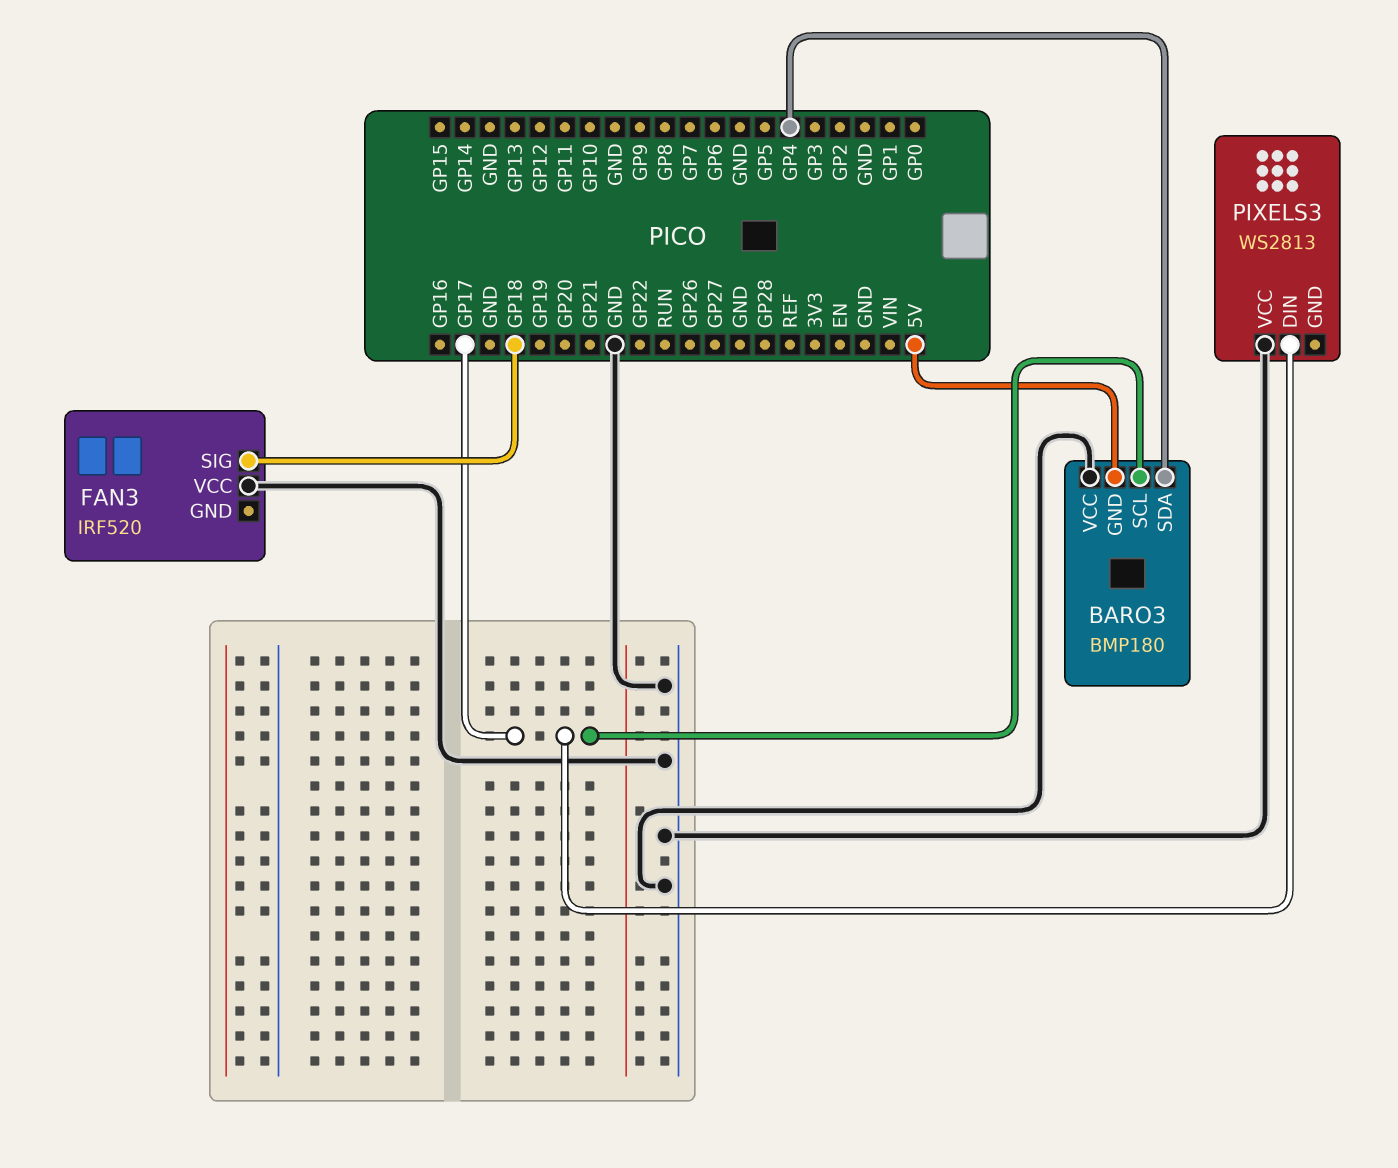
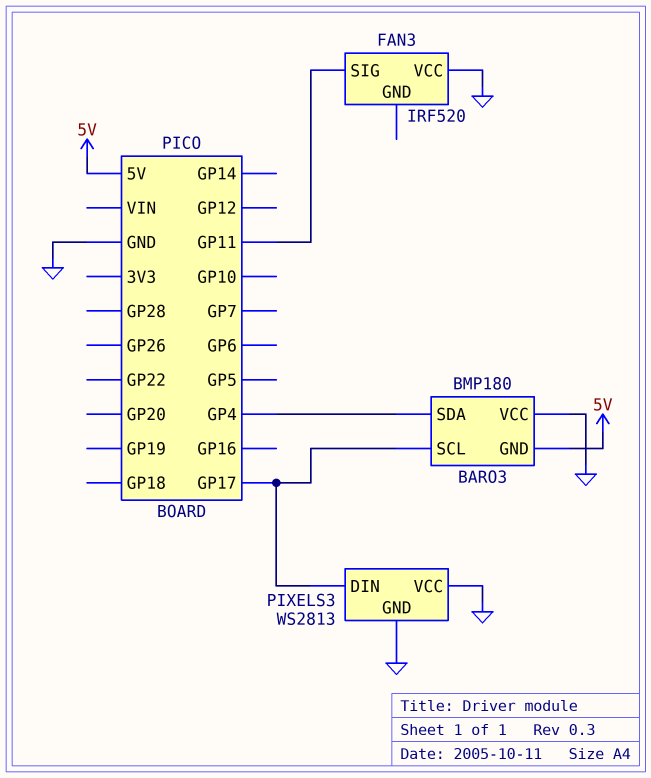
FAN3 pin SIG: GP18 -> GP11
PIXELS3 pin GND: none -> GND

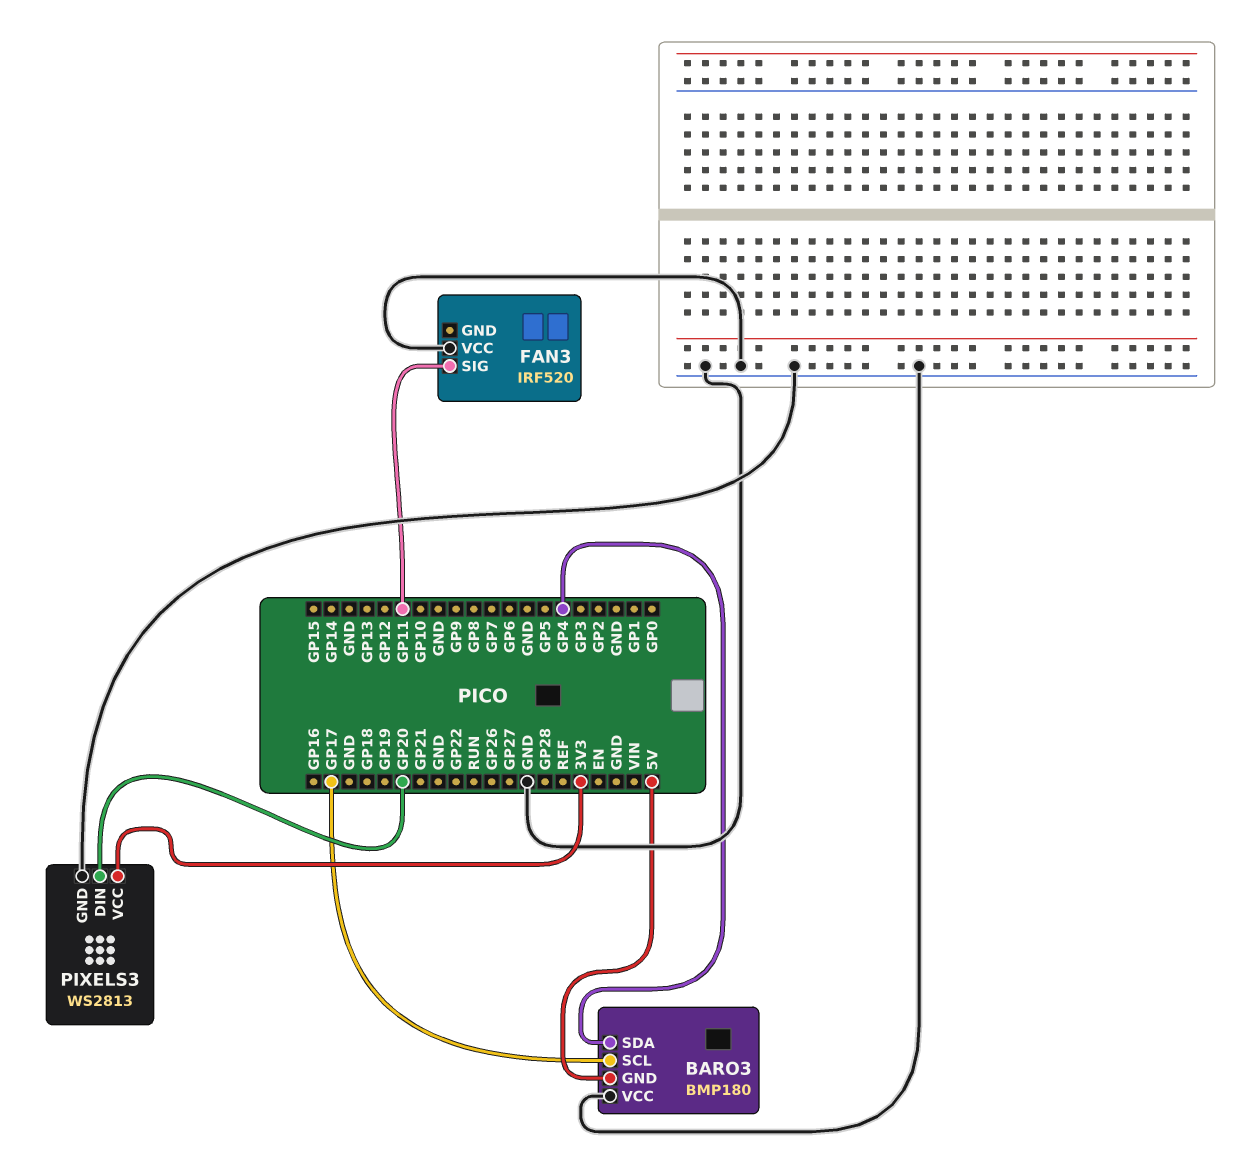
PIXELS3 pin DIN: GP17 -> GP20
PIXELS3 pin VCC: GND -> 3V3

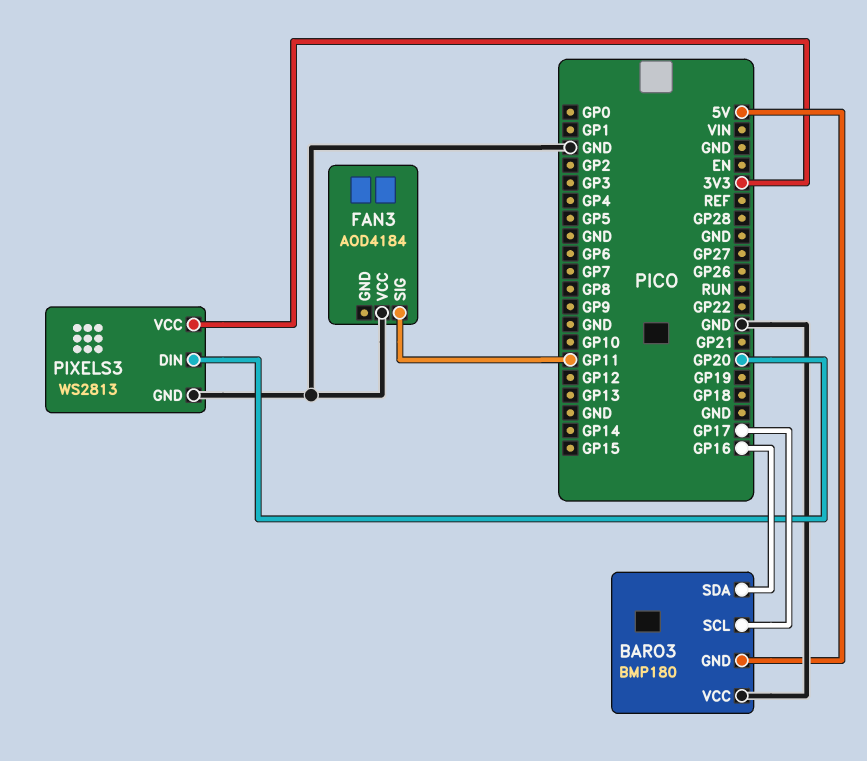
BARO3 pin SDA: GP4 -> GP16
FAN3: IRF520 -> AOD4184

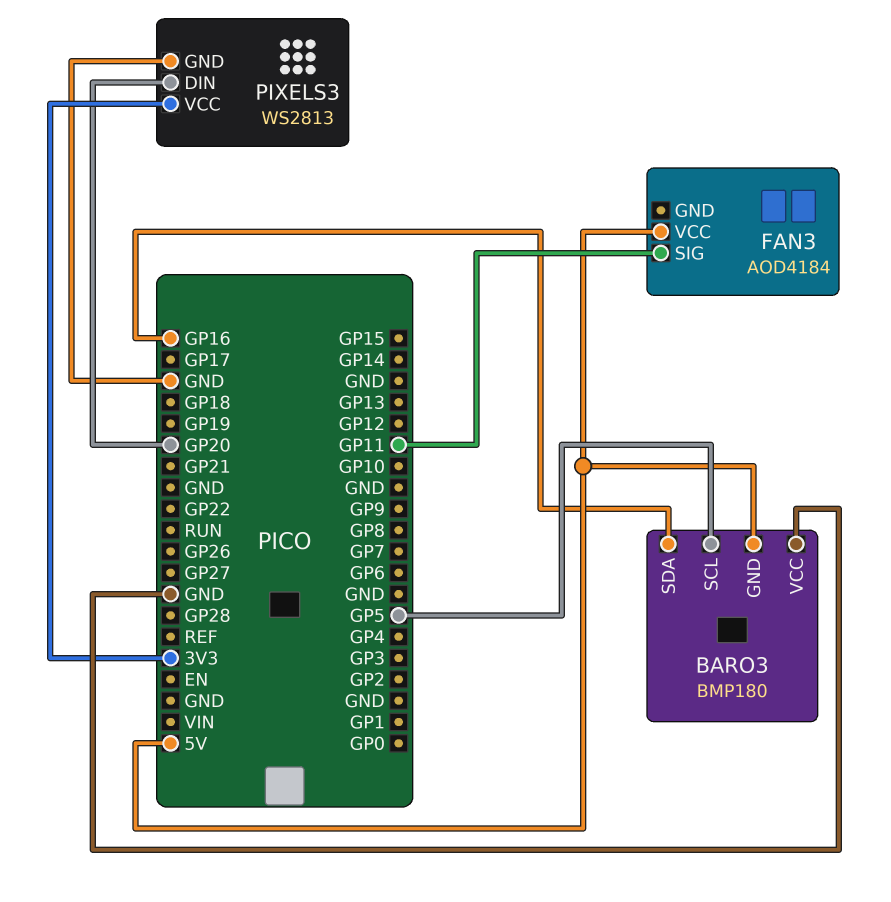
BARO3 pin SCL: GP17 -> GP5
FAN3 pin VCC: GND -> 5V

